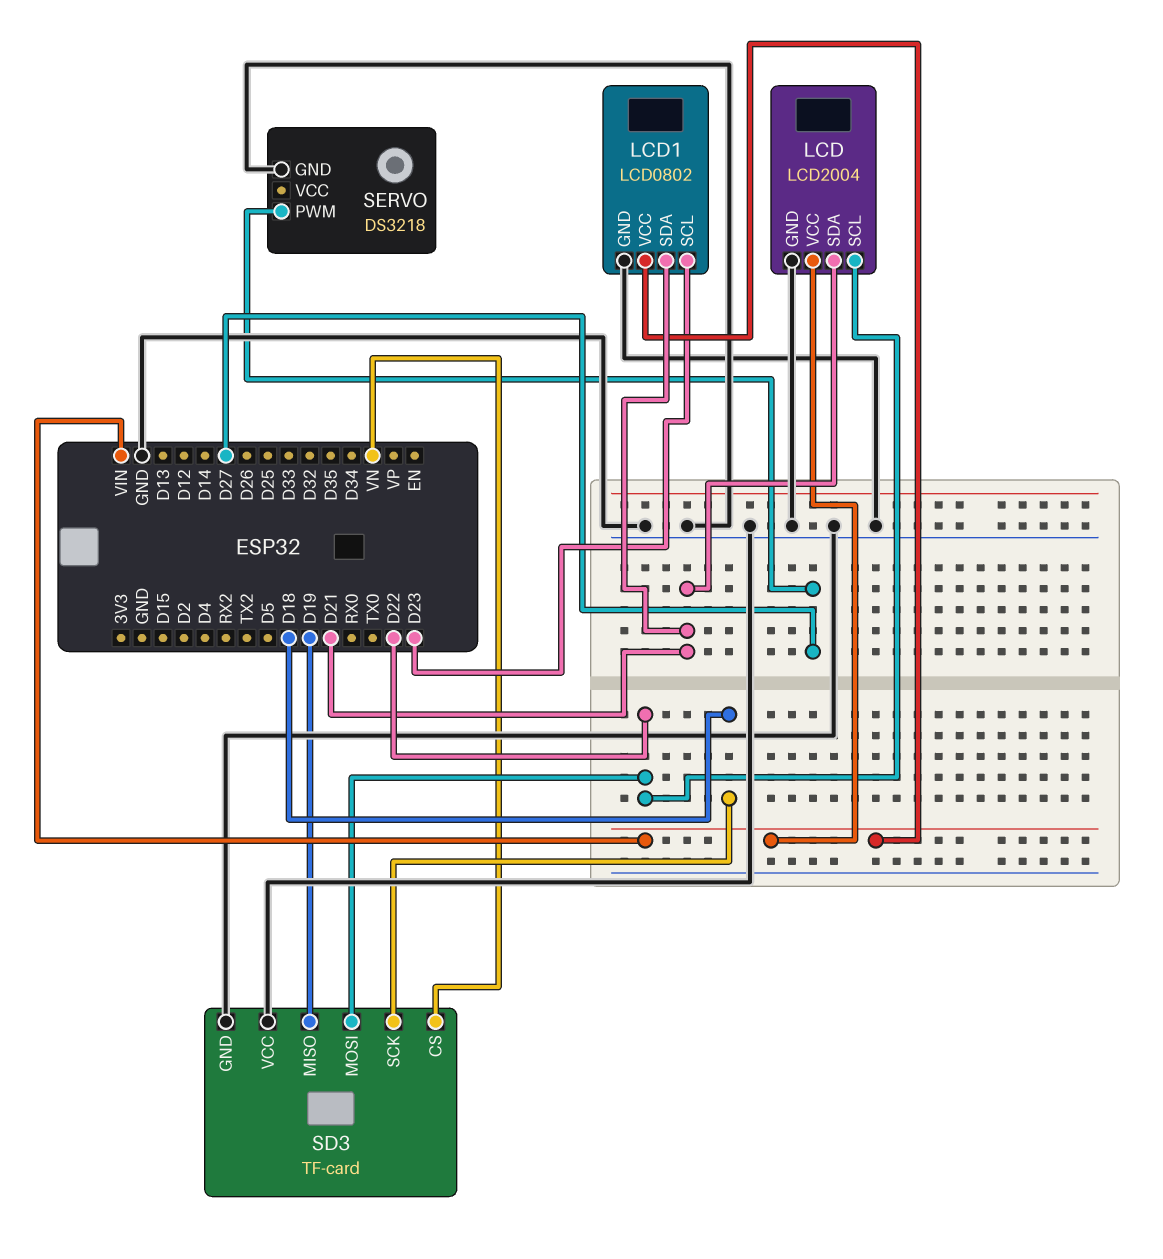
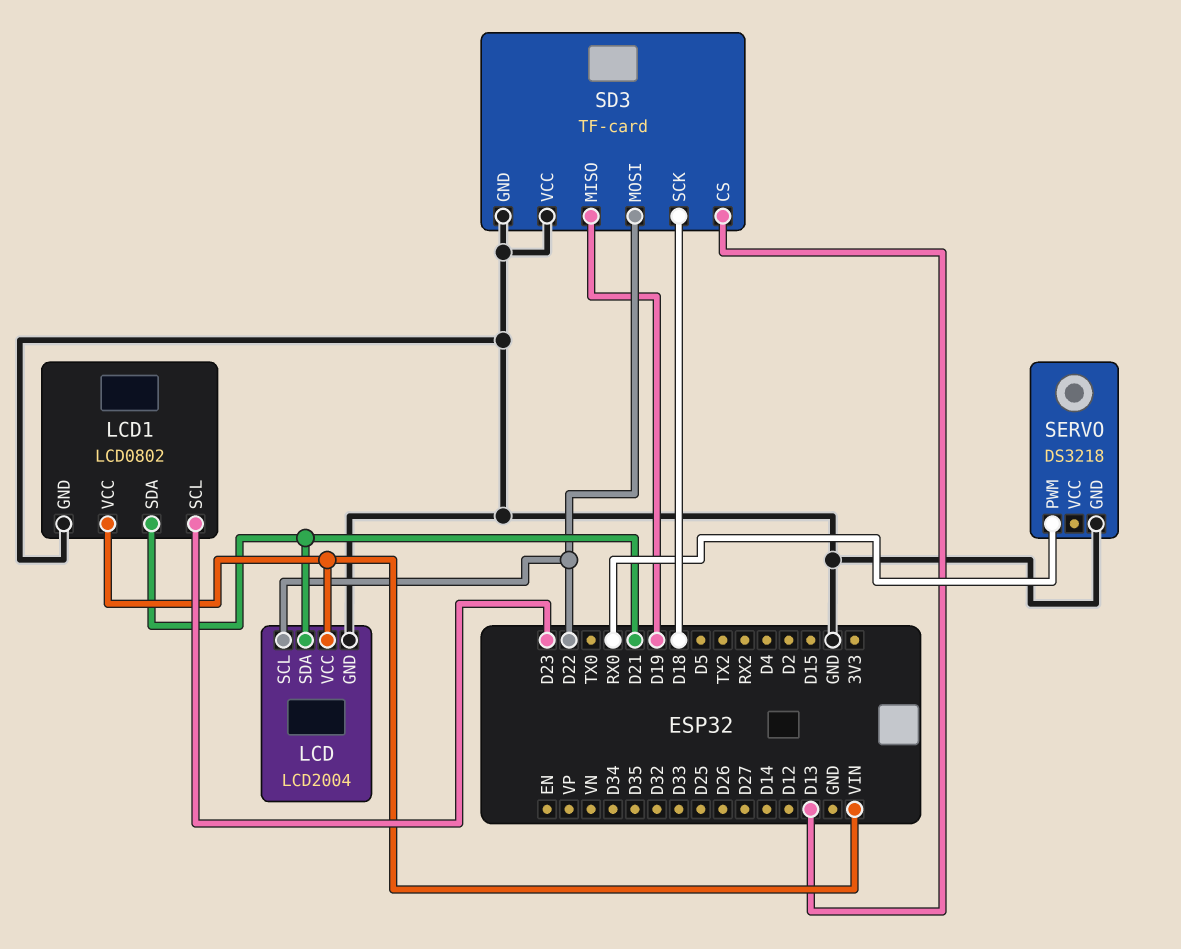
SD3 pin CS: VN -> D13
SERVO pin PWM: D27 -> RX0

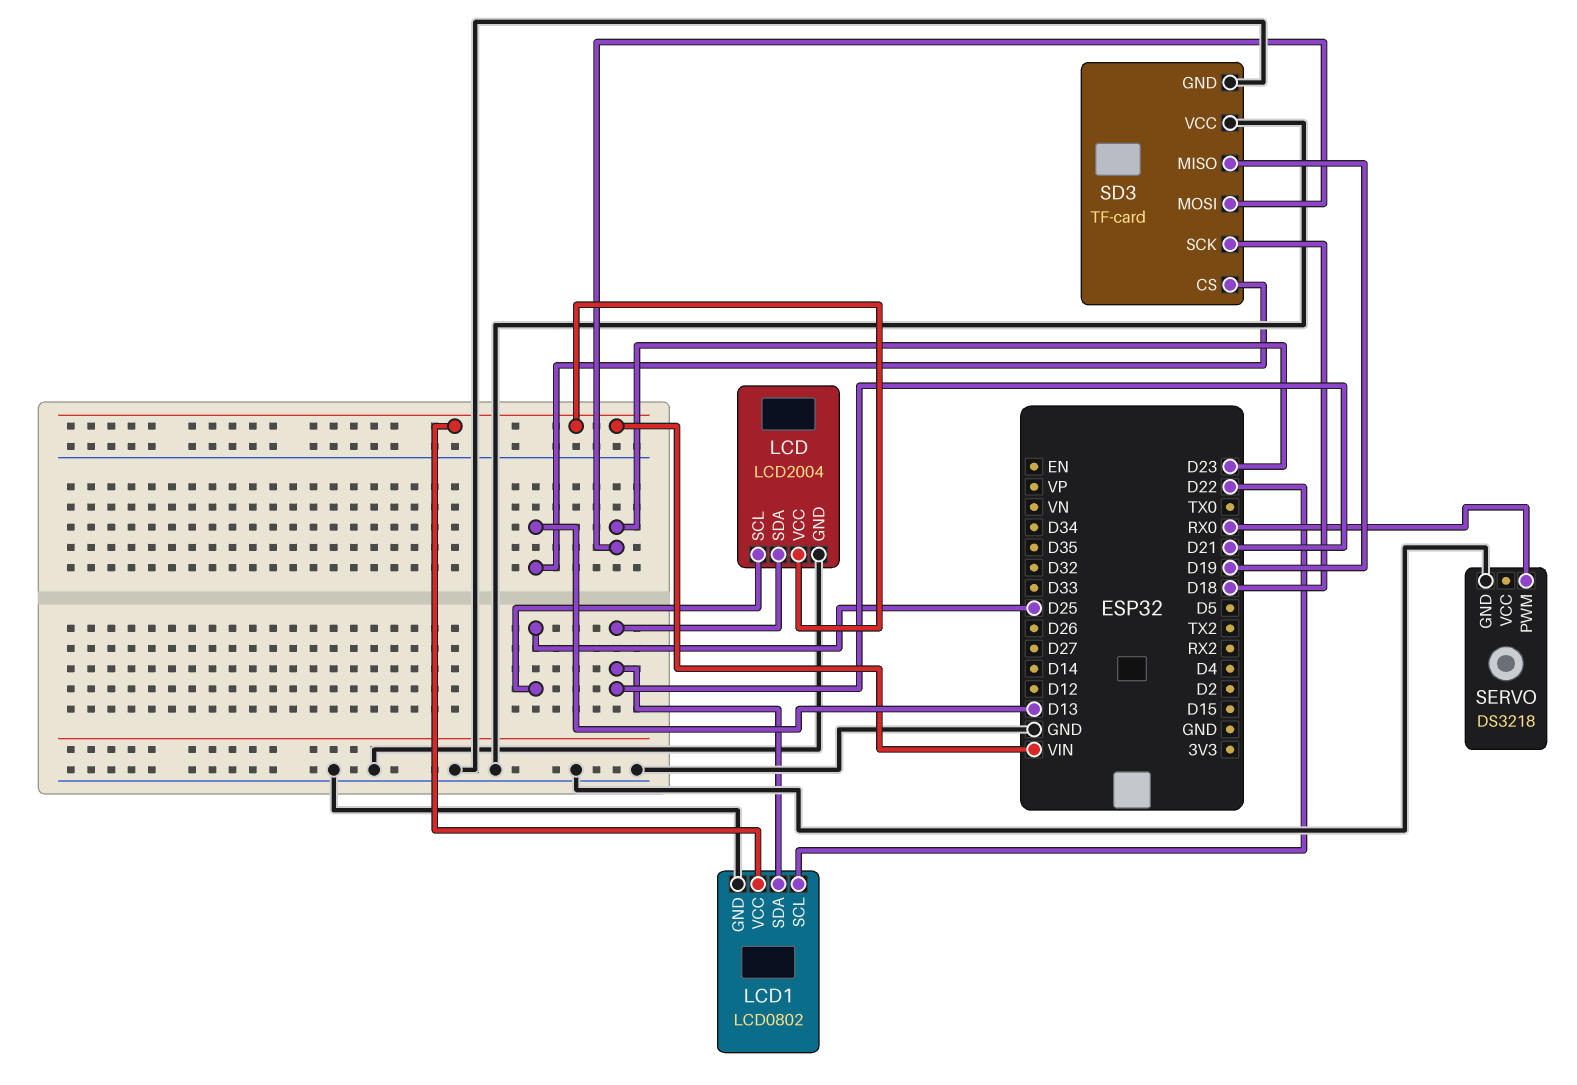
LCD pin SCL: D22 -> D25
LCD1 pin SCL: D23 -> D22
SD3 pin MOSI: D22 -> D23

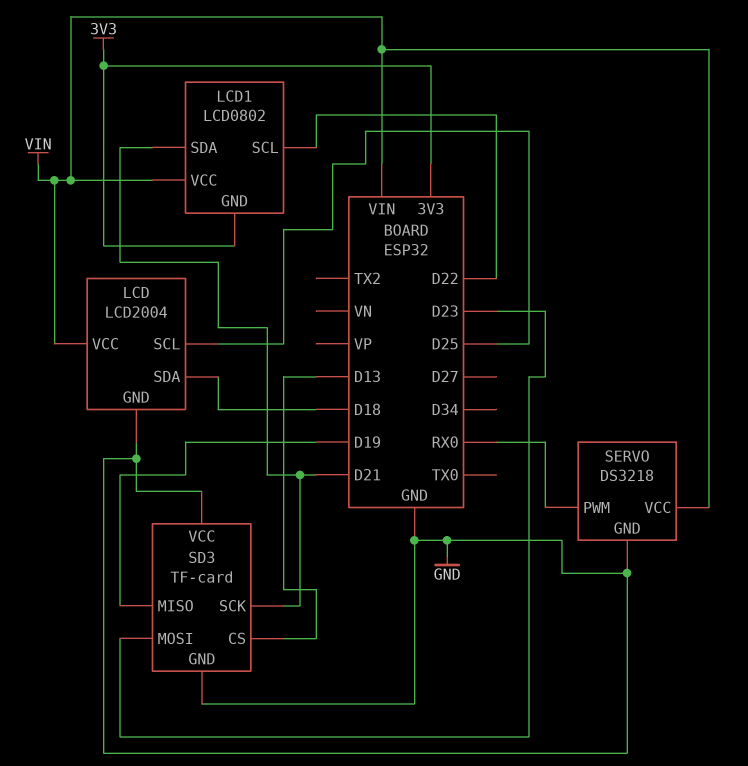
LCD pin SDA: D21 -> D18
LCD1 pin GND: GND -> 3V3
SD3 pin SCK: D18 -> D21
SERVO pin VCC: none -> VIN

